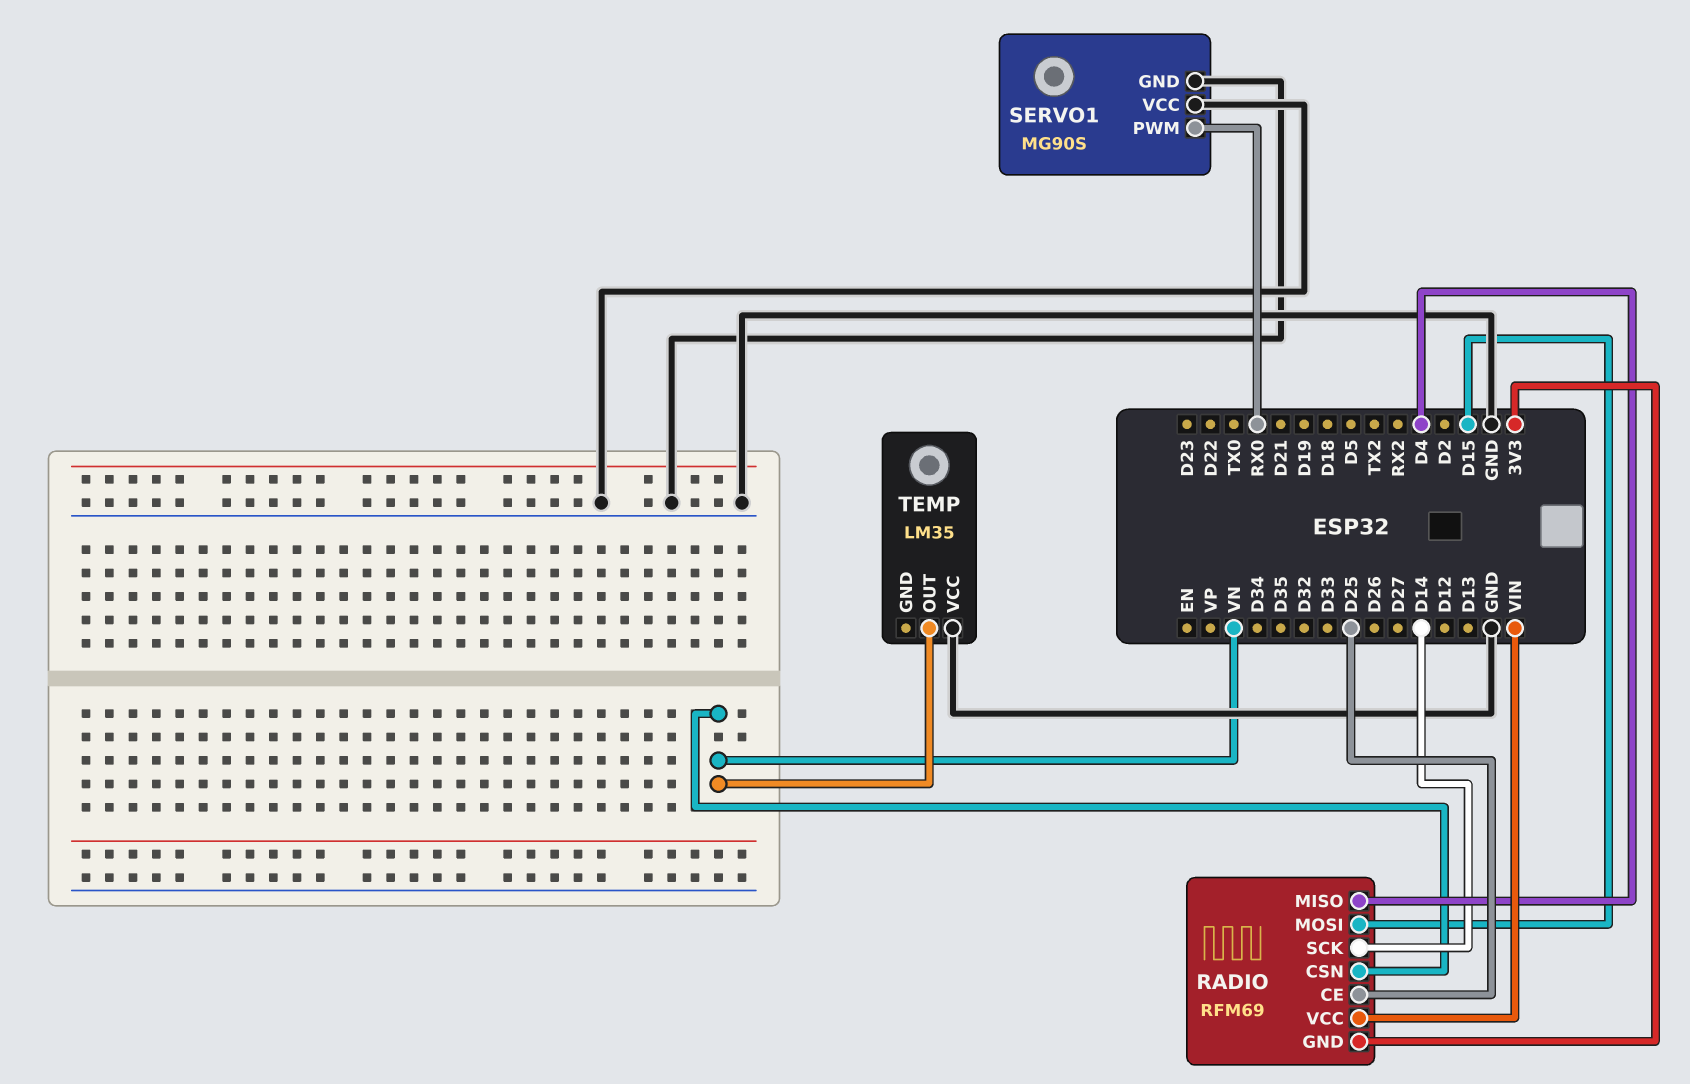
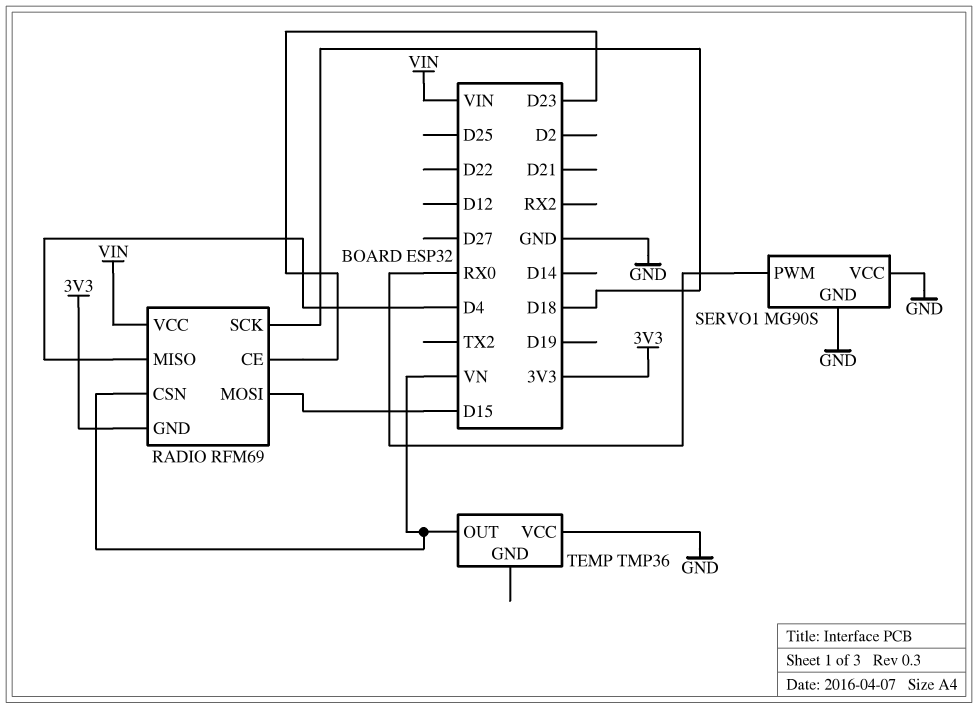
RADIO pin CE: D25 -> D23
RADIO pin SCK: D14 -> D18
TEMP: LM35 -> TMP36

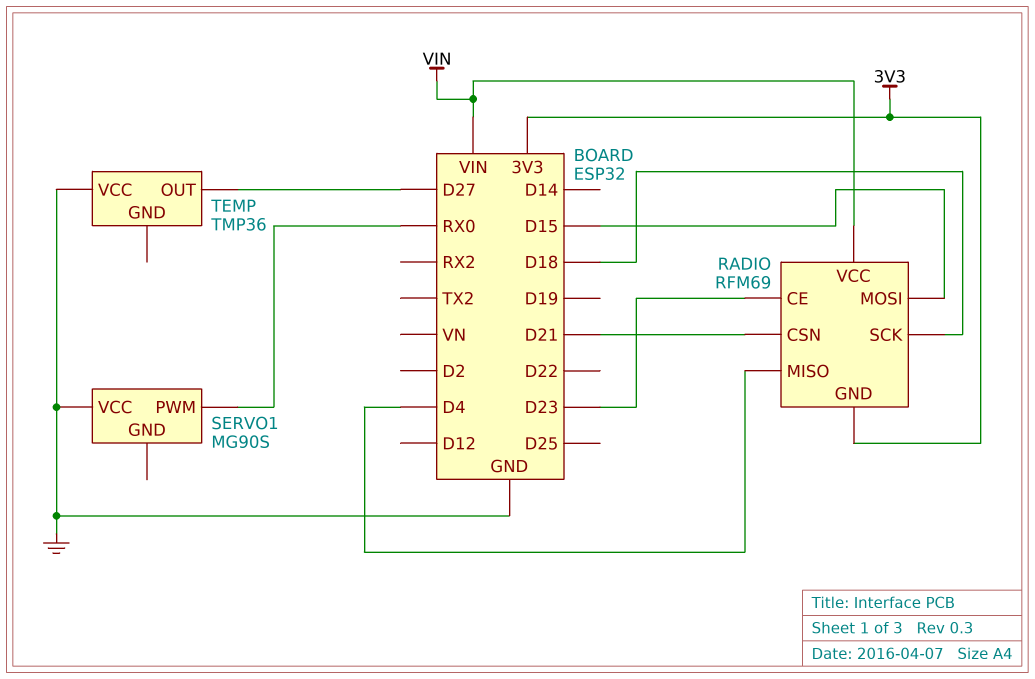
RADIO pin CSN: VN -> D21
SERVO1 pin GND: GND -> none
TEMP pin OUT: VN -> D27

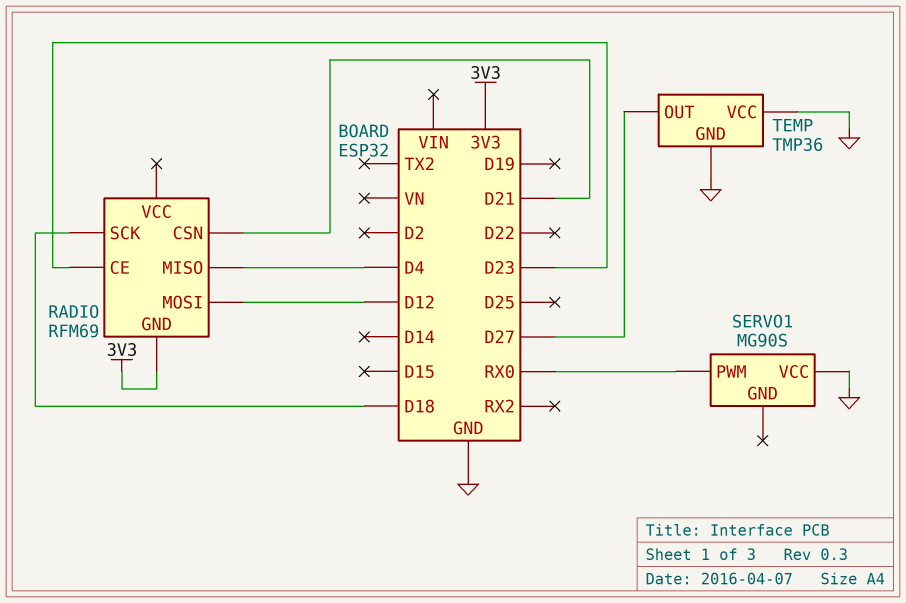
RADIO pin MOSI: D15 -> D12
RADIO pin VCC: VIN -> none
TEMP pin GND: none -> GND

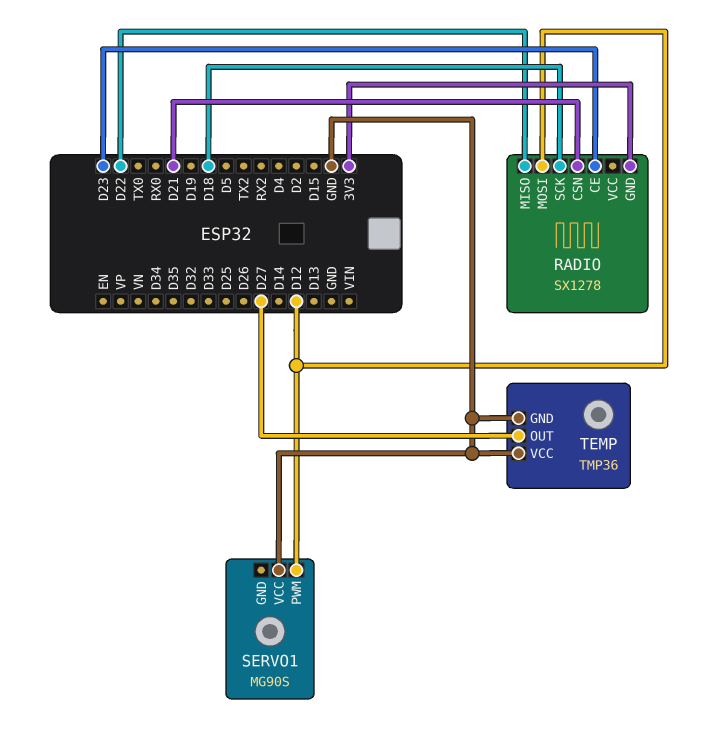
RADIO: RFM69 -> SX1278
RADIO pin MISO: D4 -> D22
SERVO1 pin PWM: RX0 -> D12

